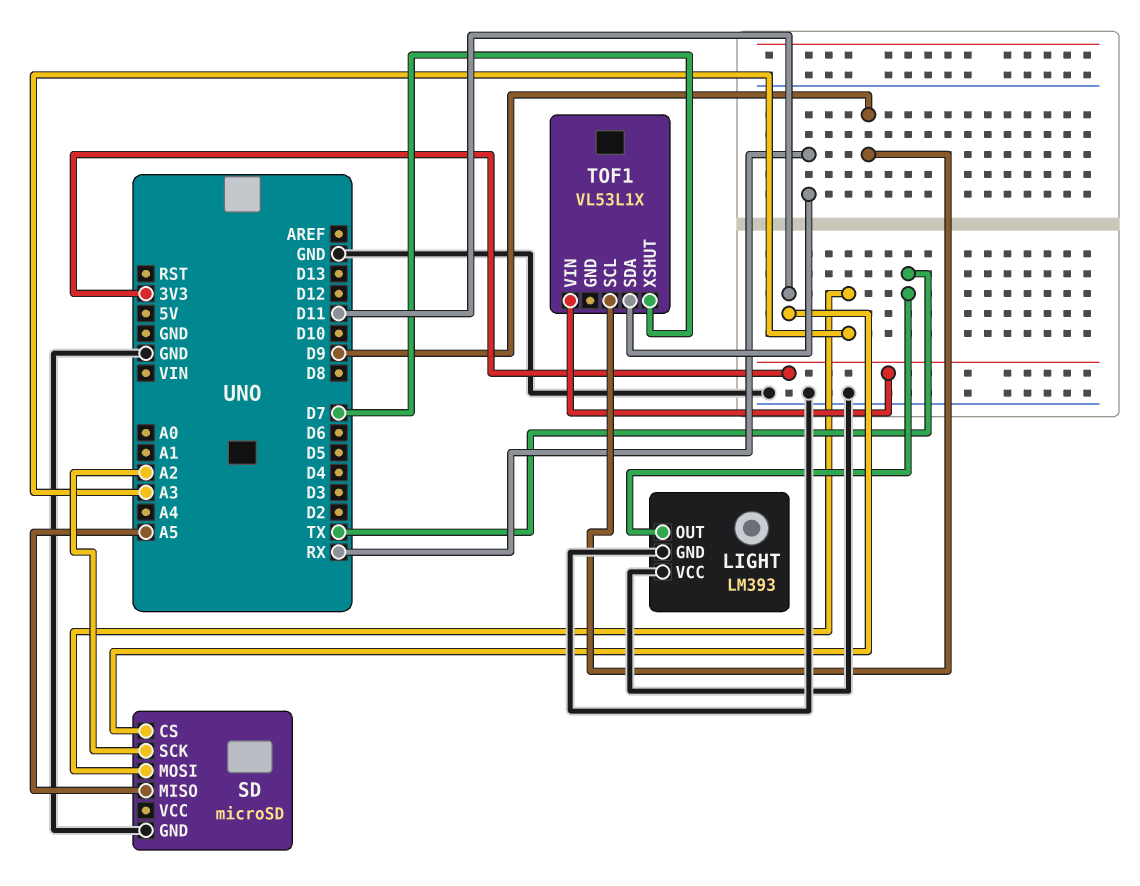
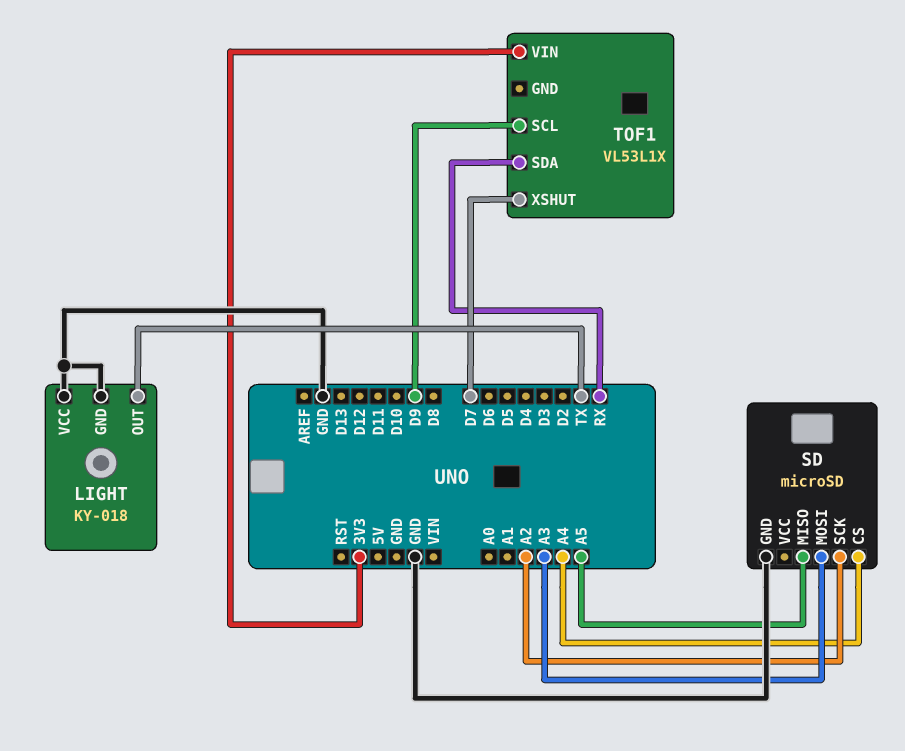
LIGHT: LM393 -> KY-018
SD pin CS: D11 -> A4

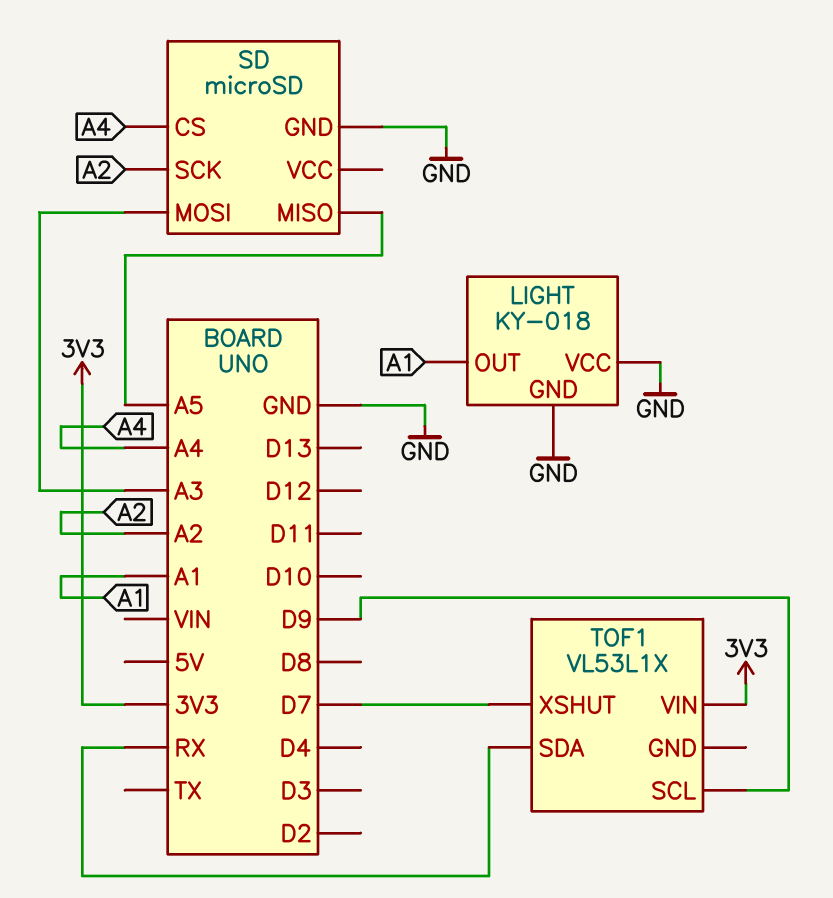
LIGHT pin OUT: TX -> A1

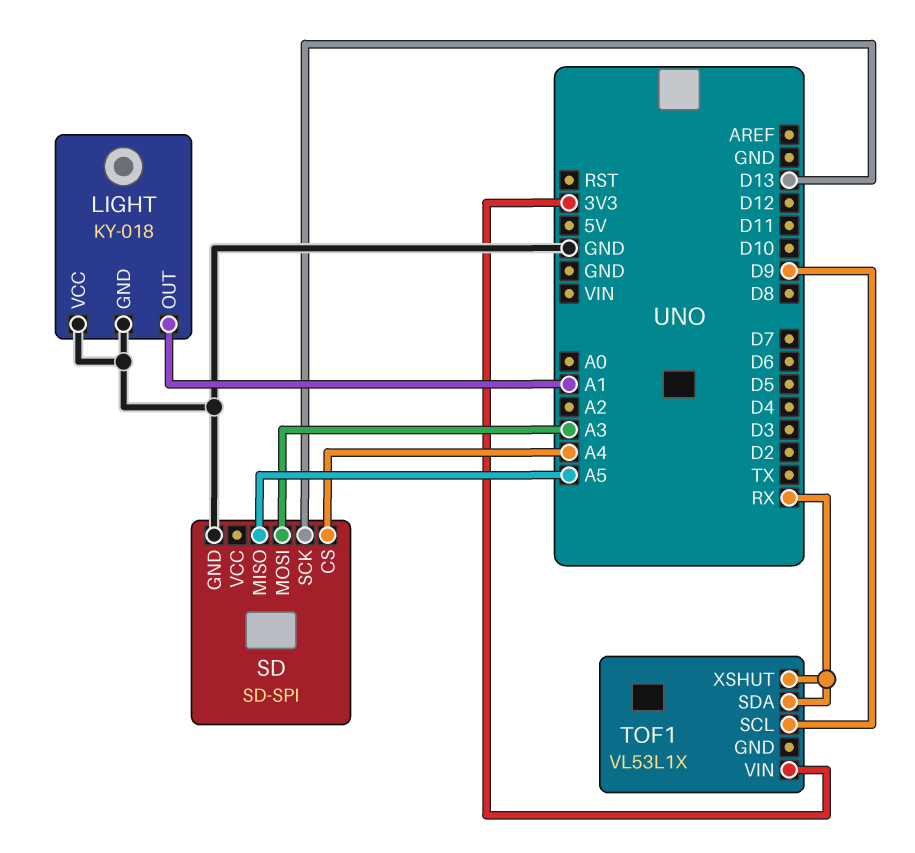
SD: microSD -> SD-SPI
SD pin SCK: A2 -> D13
TOF1 pin XSHUT: D7 -> RX

